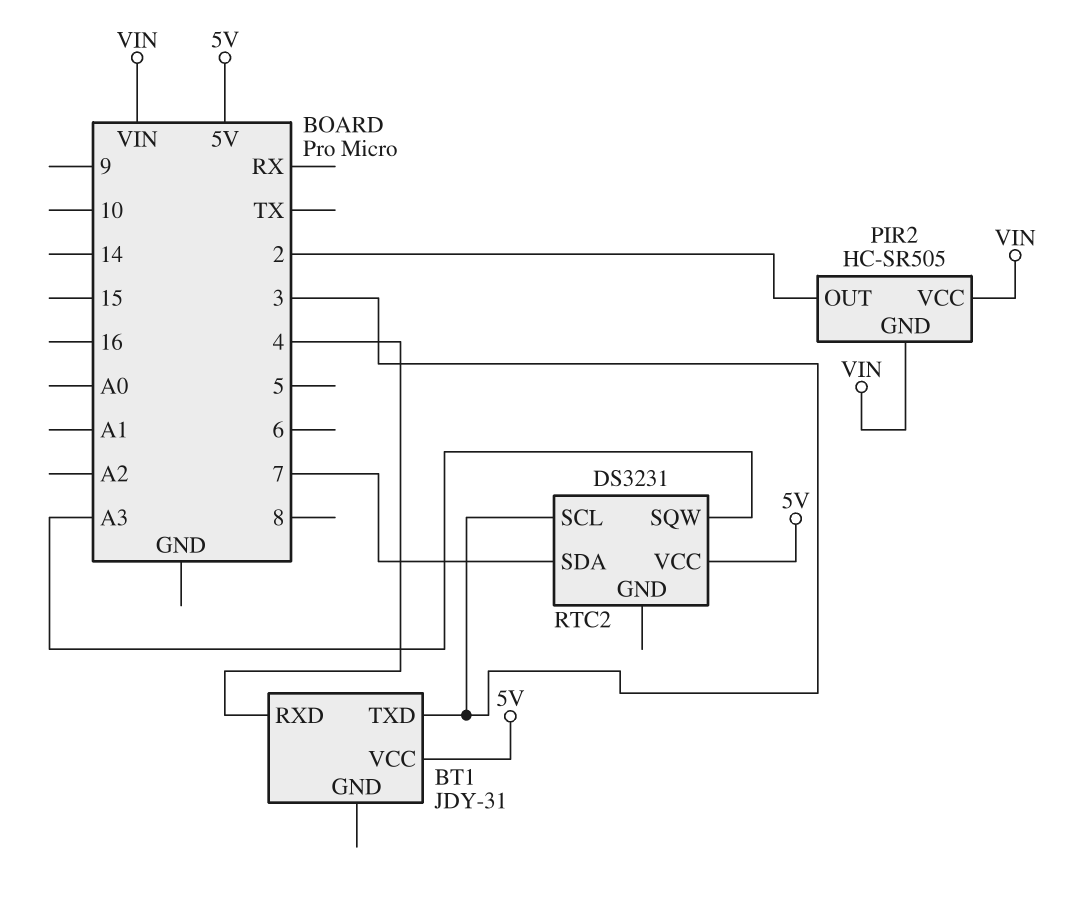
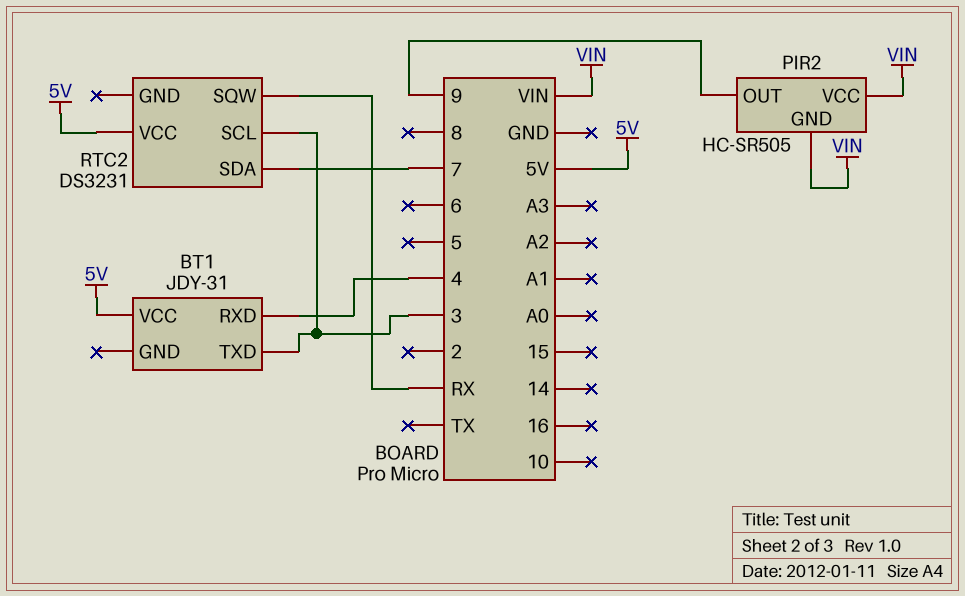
PIR2 pin OUT: 2 -> 9
RTC2 pin SQW: A3 -> RX

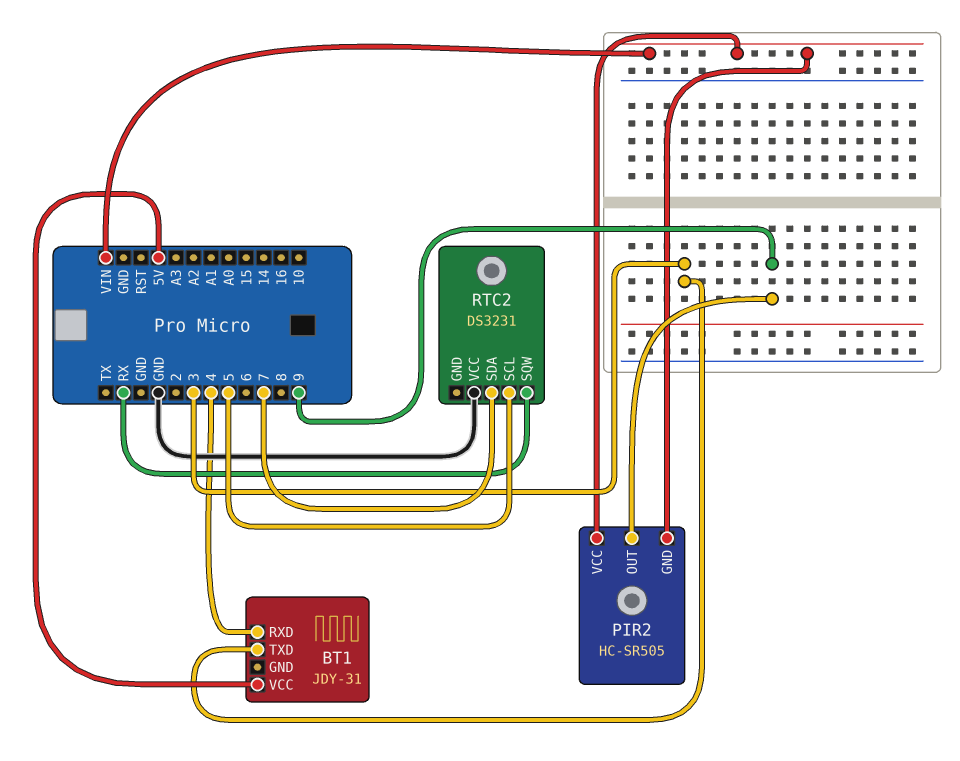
RTC2 pin SCL: 3 -> 5
RTC2 pin VCC: 5V -> GND

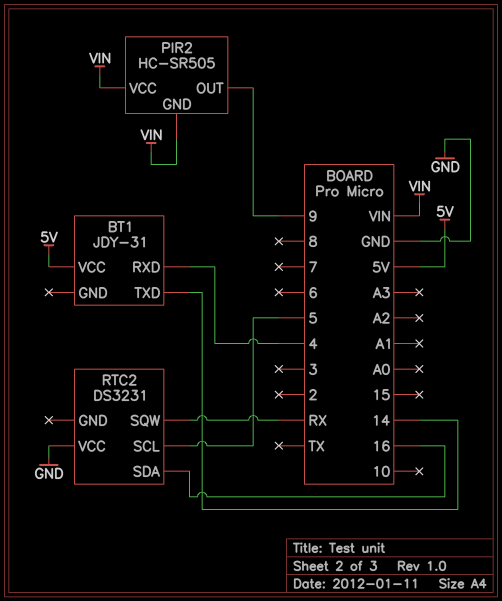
BT1 pin TXD: 3 -> 14
RTC2 pin SDA: 7 -> 16

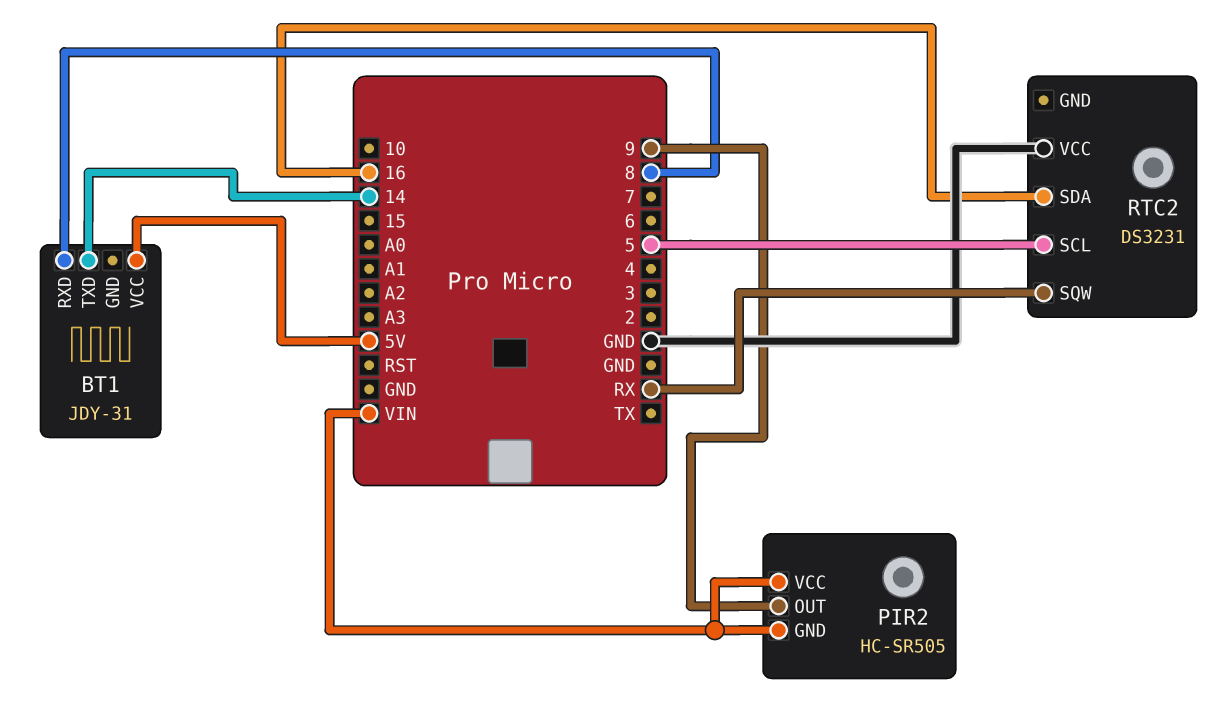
BT1 pin RXD: 4 -> 8

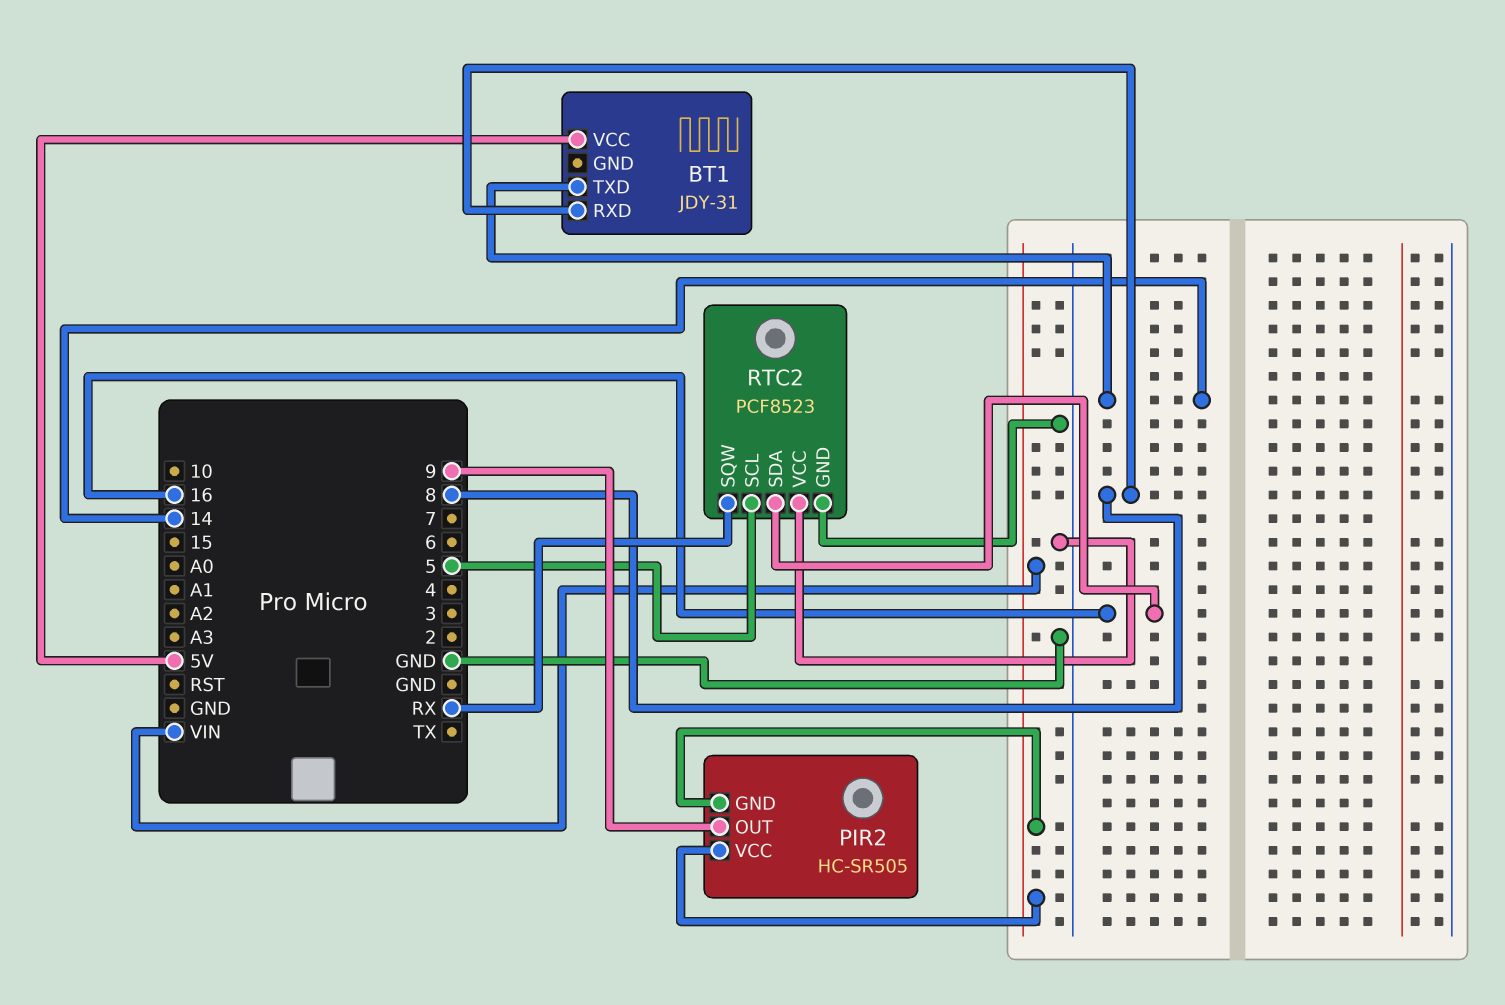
RTC2: DS3231 -> PCF8523
RTC2 pin GND: none -> GND

